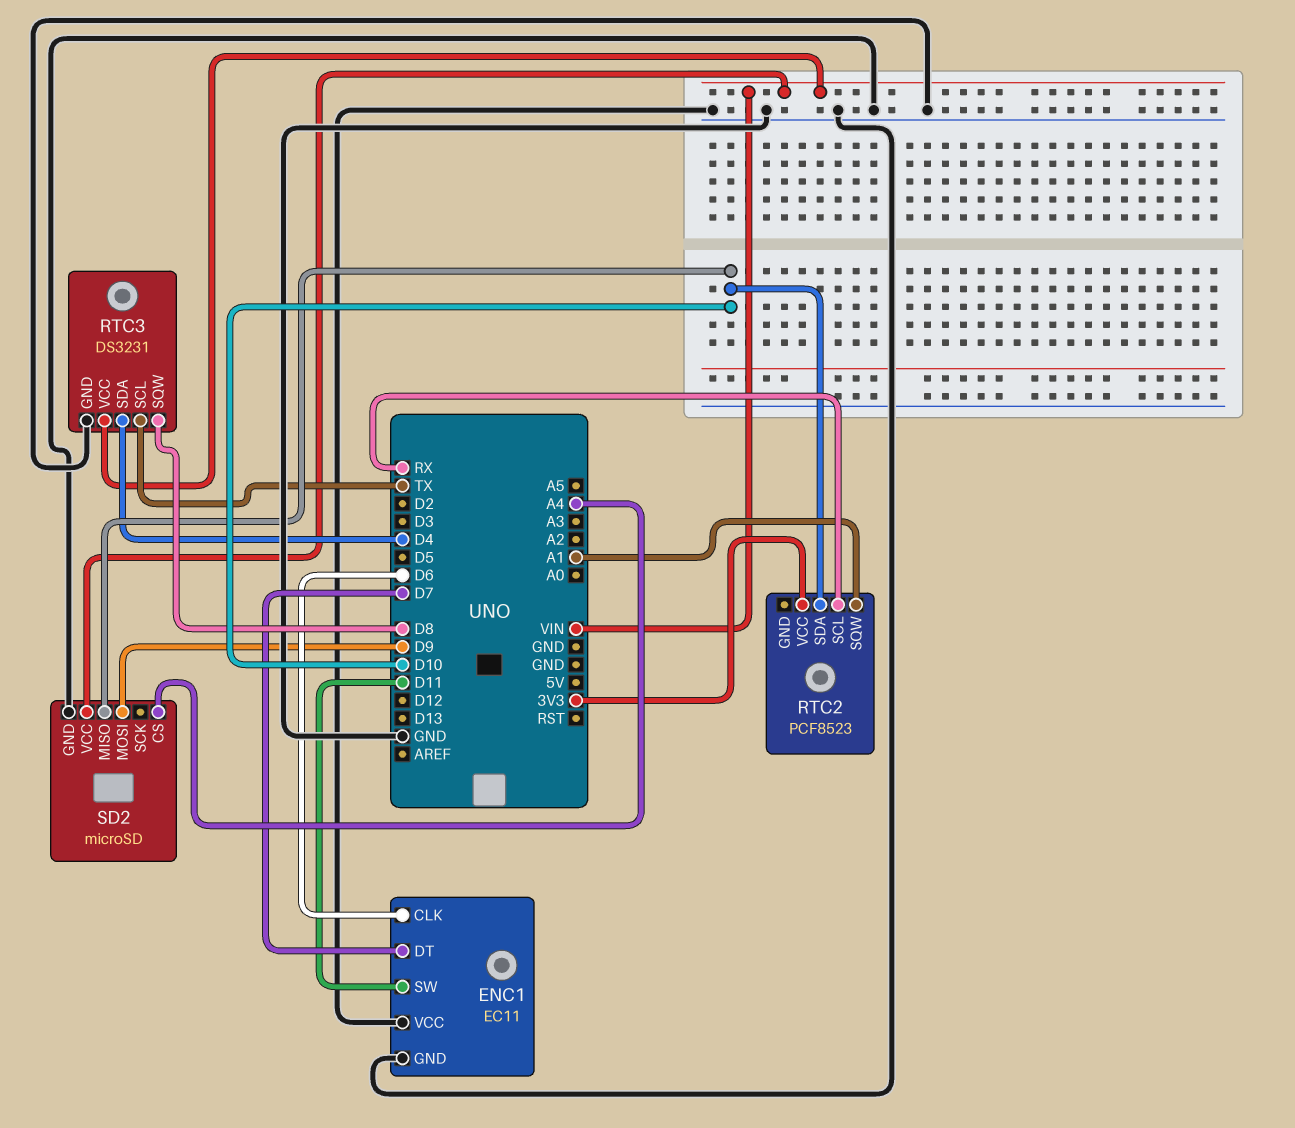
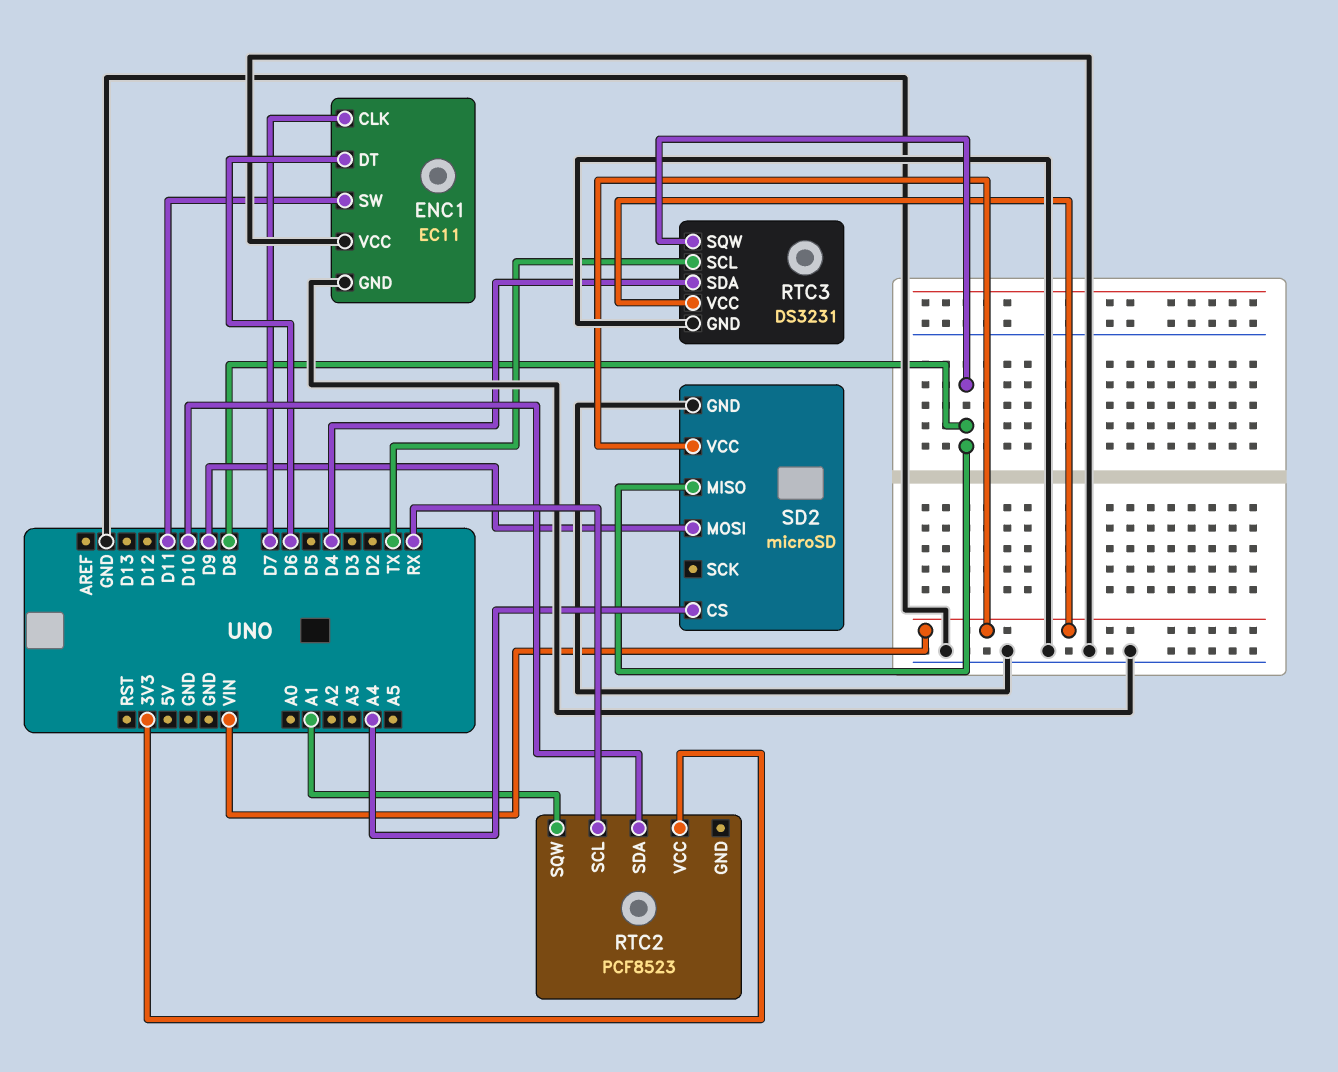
ENC1 pin CLK: D6 -> D7
ENC1 pin DT: D7 -> D6
SD2 pin MISO: D10 -> D8

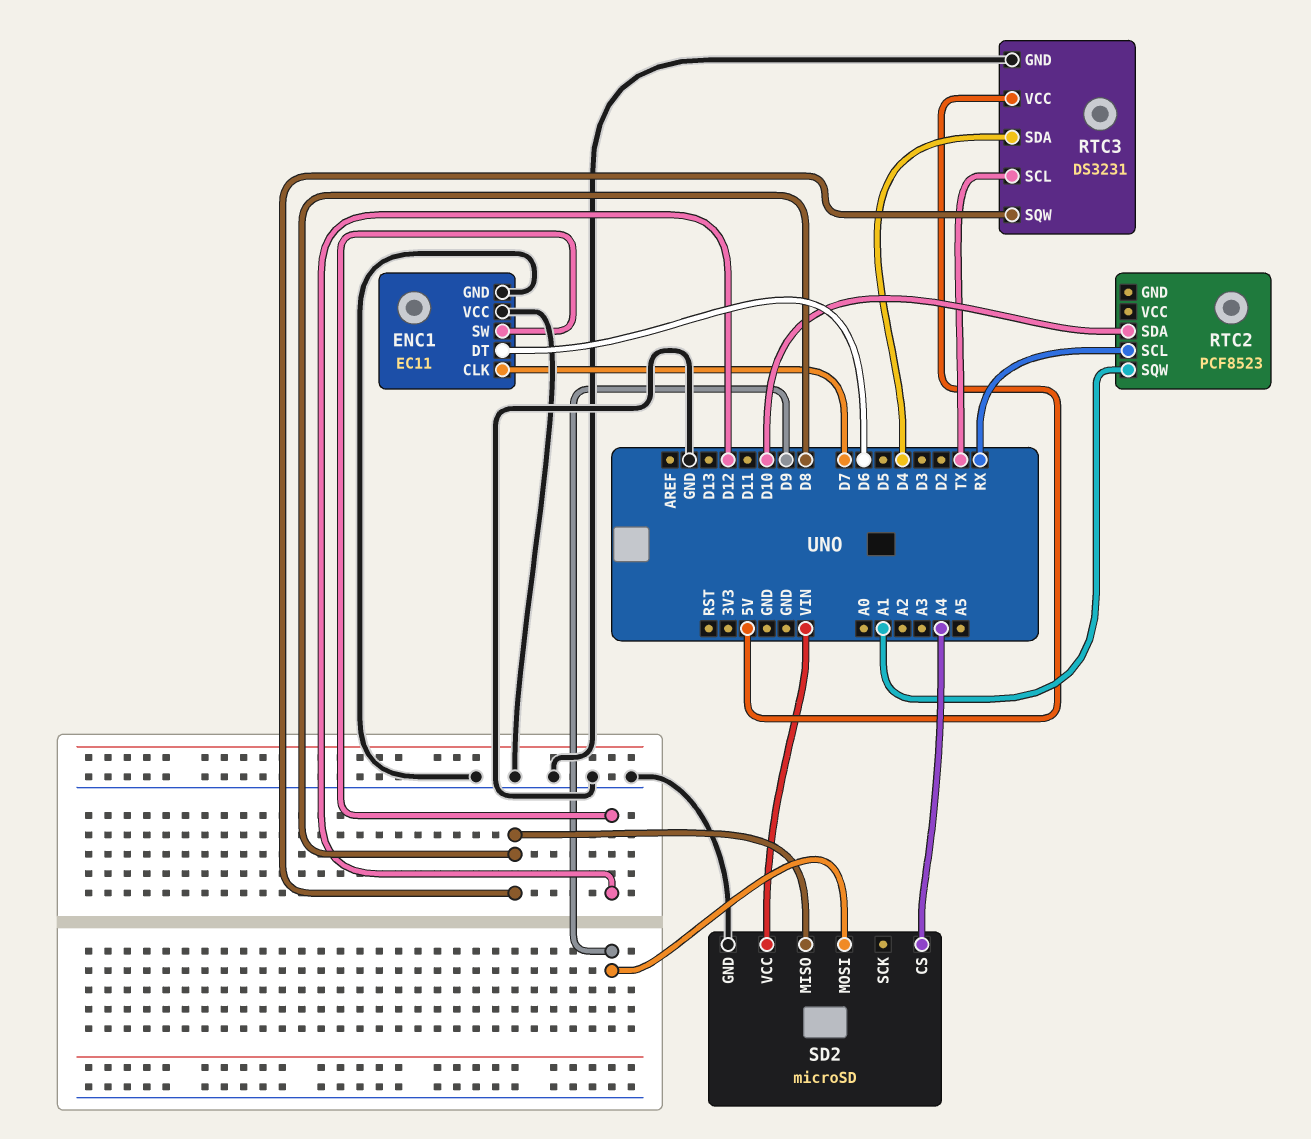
ENC1 pin SW: D11 -> D12
RTC2 pin VCC: 3V3 -> none
RTC3 pin VCC: VIN -> 5V

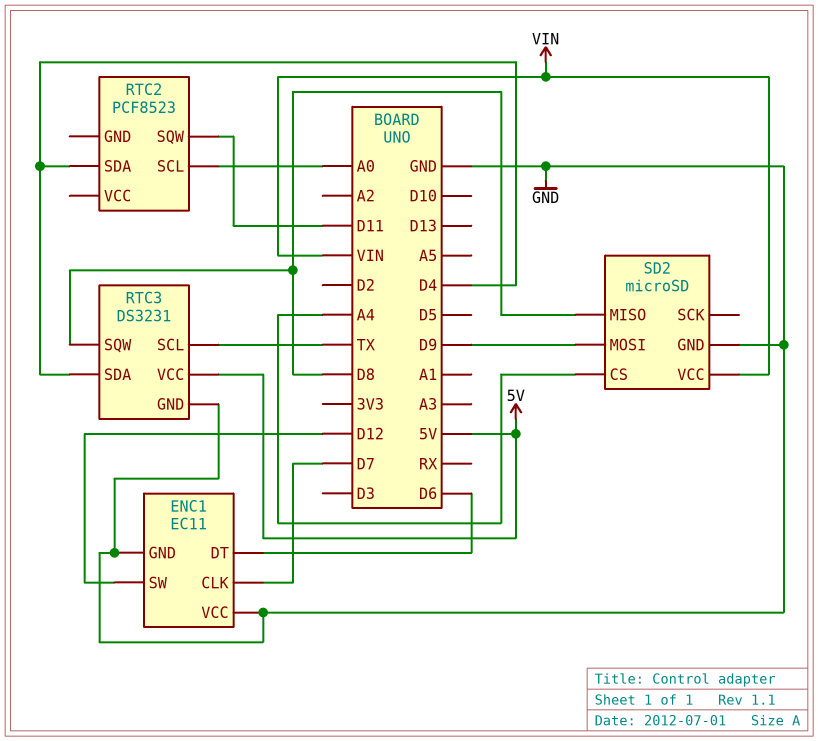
RTC2 pin SCL: RX -> A0
RTC2 pin SDA: D10 -> D4
RTC2 pin SQW: A1 -> D11

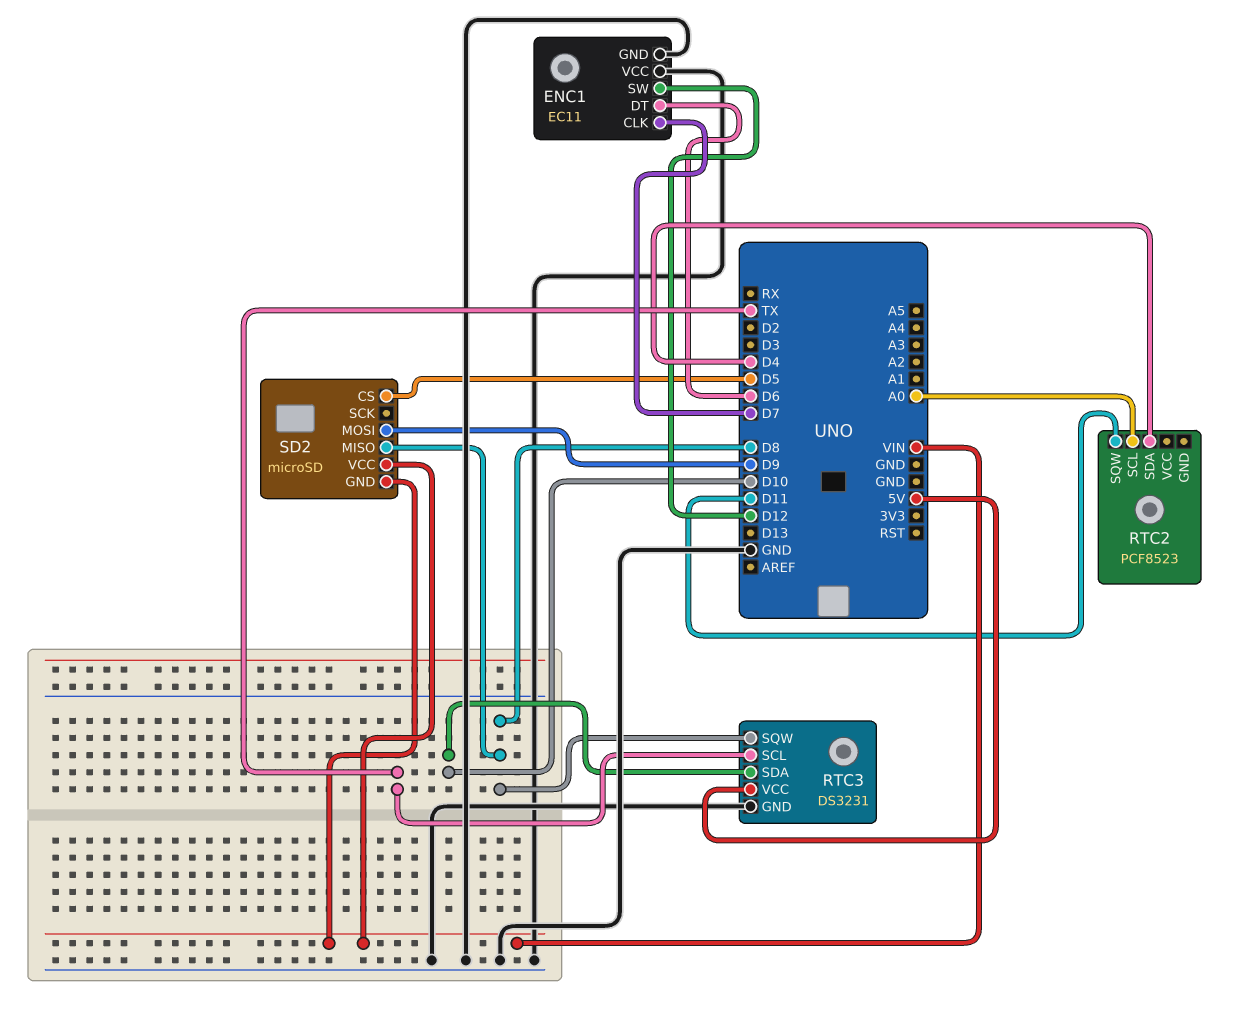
RTC3 pin SDA: D4 -> D10
SD2 pin CS: A4 -> D5
SD2 pin GND: GND -> VIN

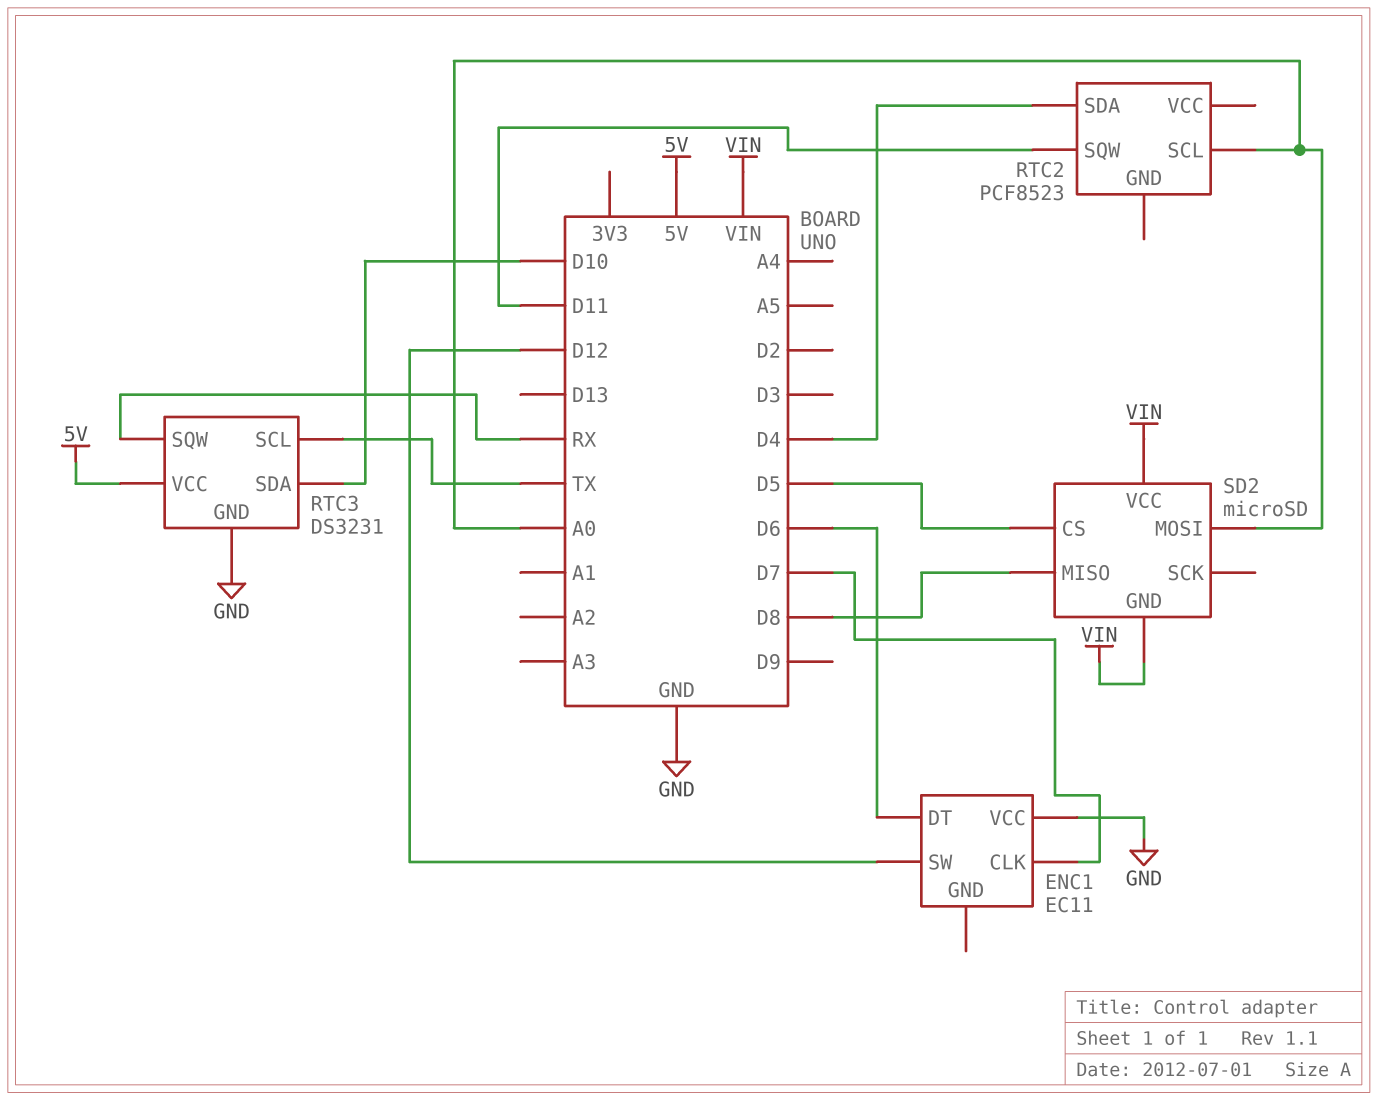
ENC1 pin GND: GND -> none
RTC3 pin SQW: D8 -> RX
SD2 pin MOSI: D9 -> A0

